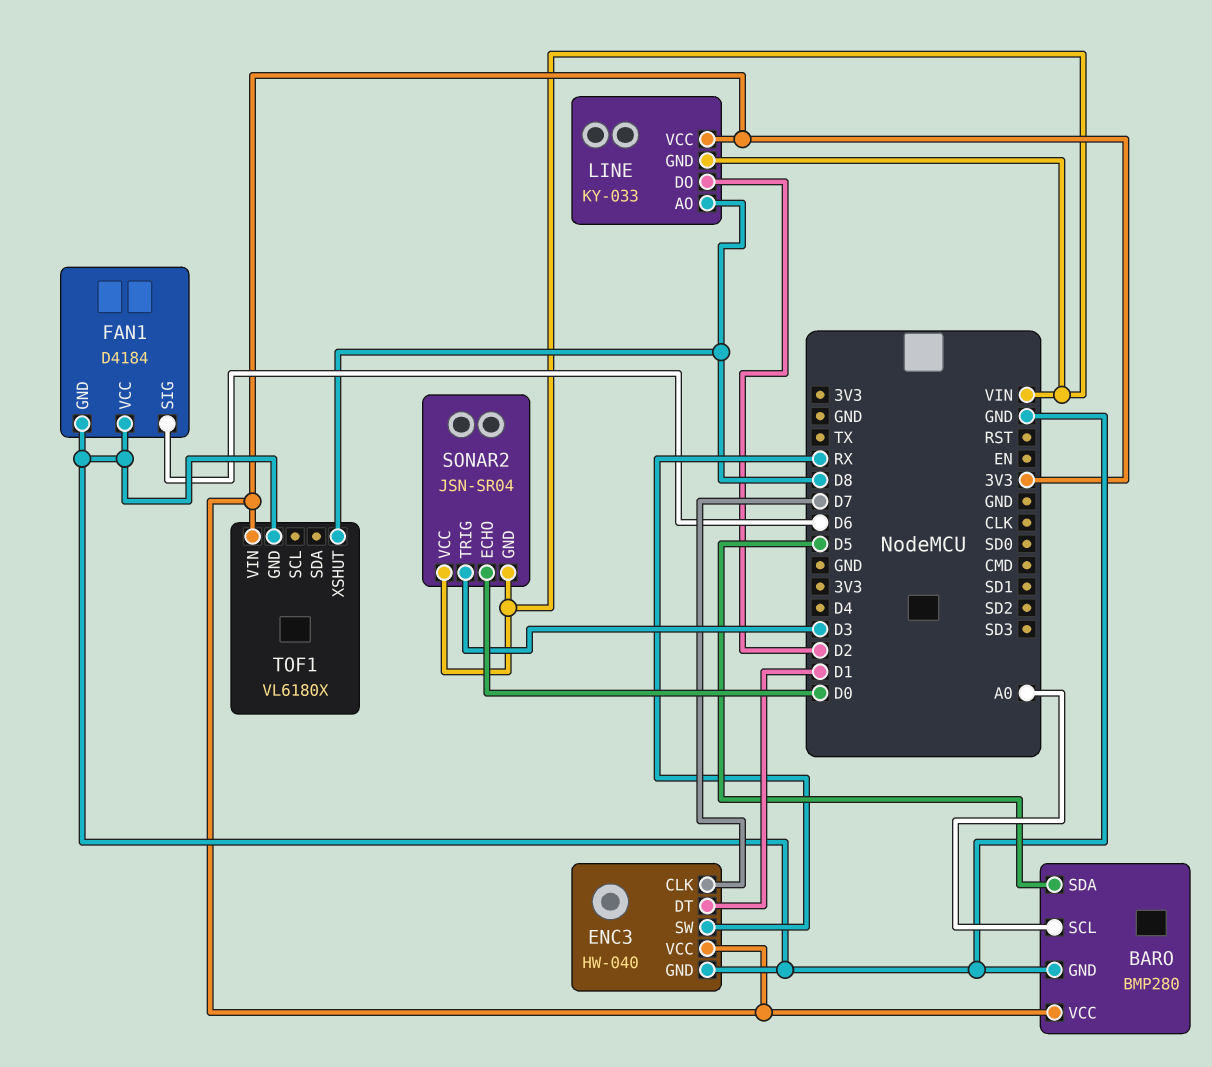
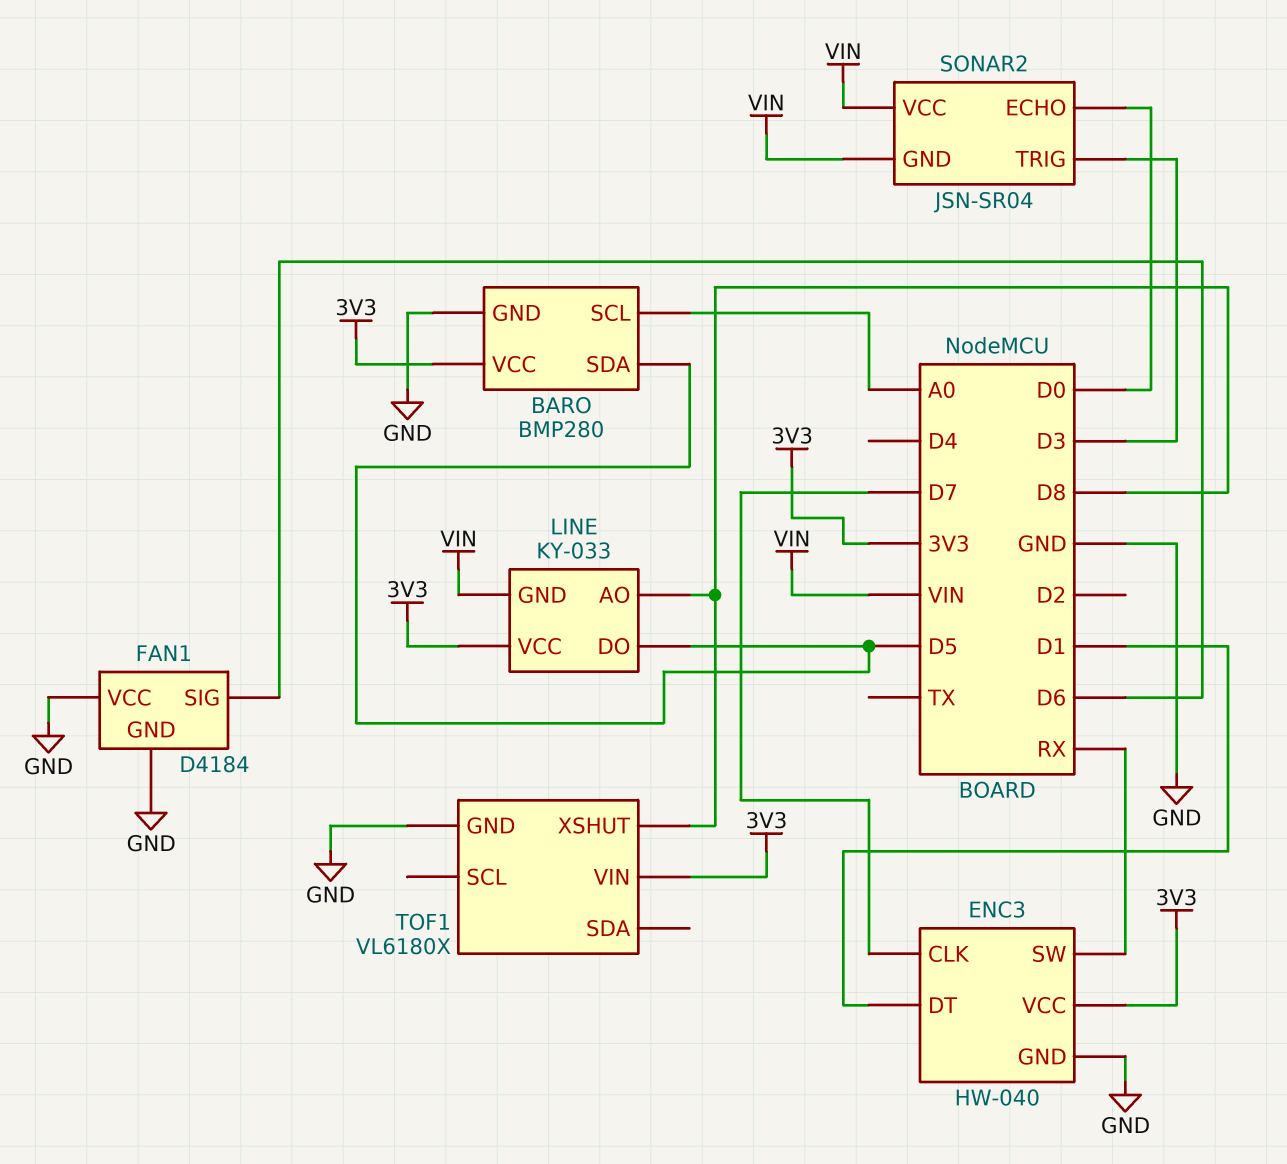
LINE pin DO: D2 -> D5

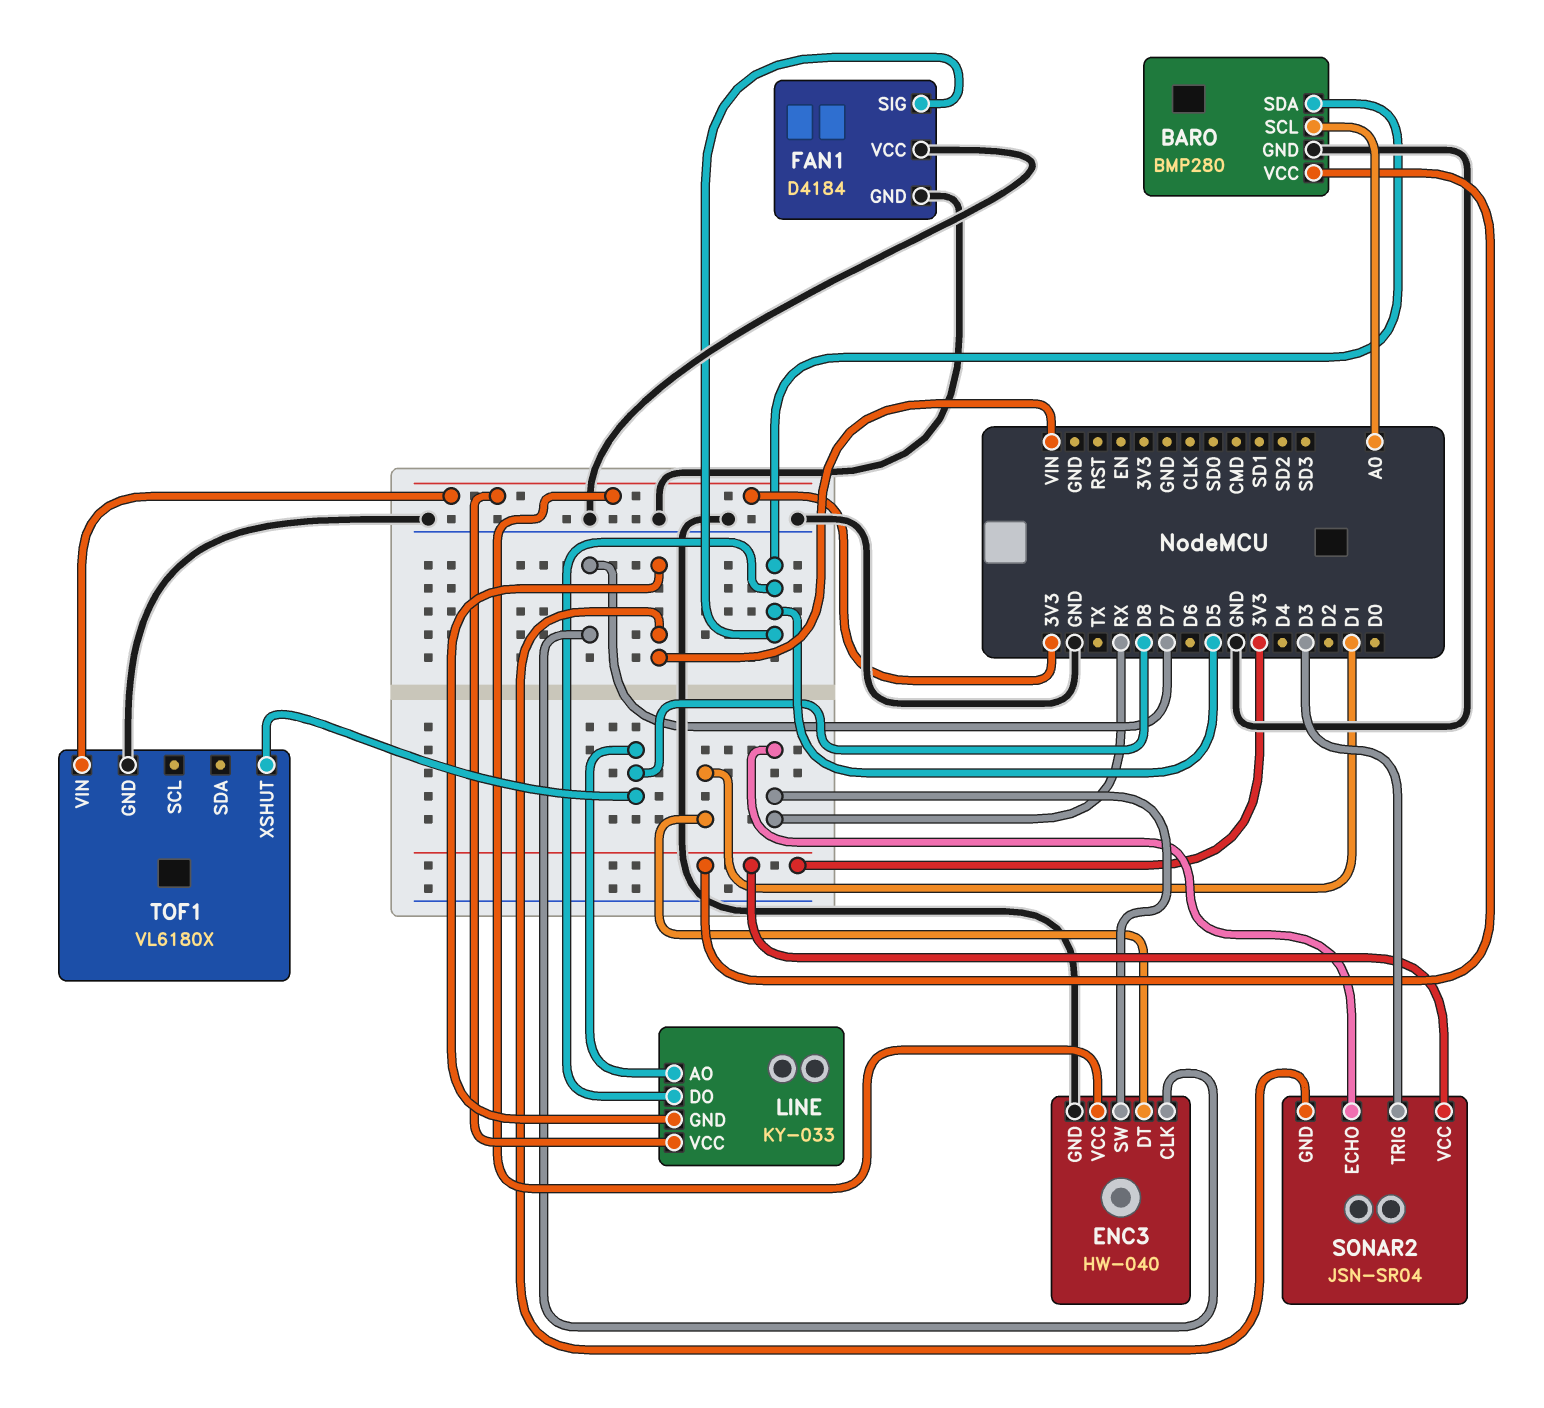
FAN1 pin SIG: D6 -> D5
SONAR2 pin ECHO: D0 -> RX
SONAR2 pin VCC: VIN -> 3V3

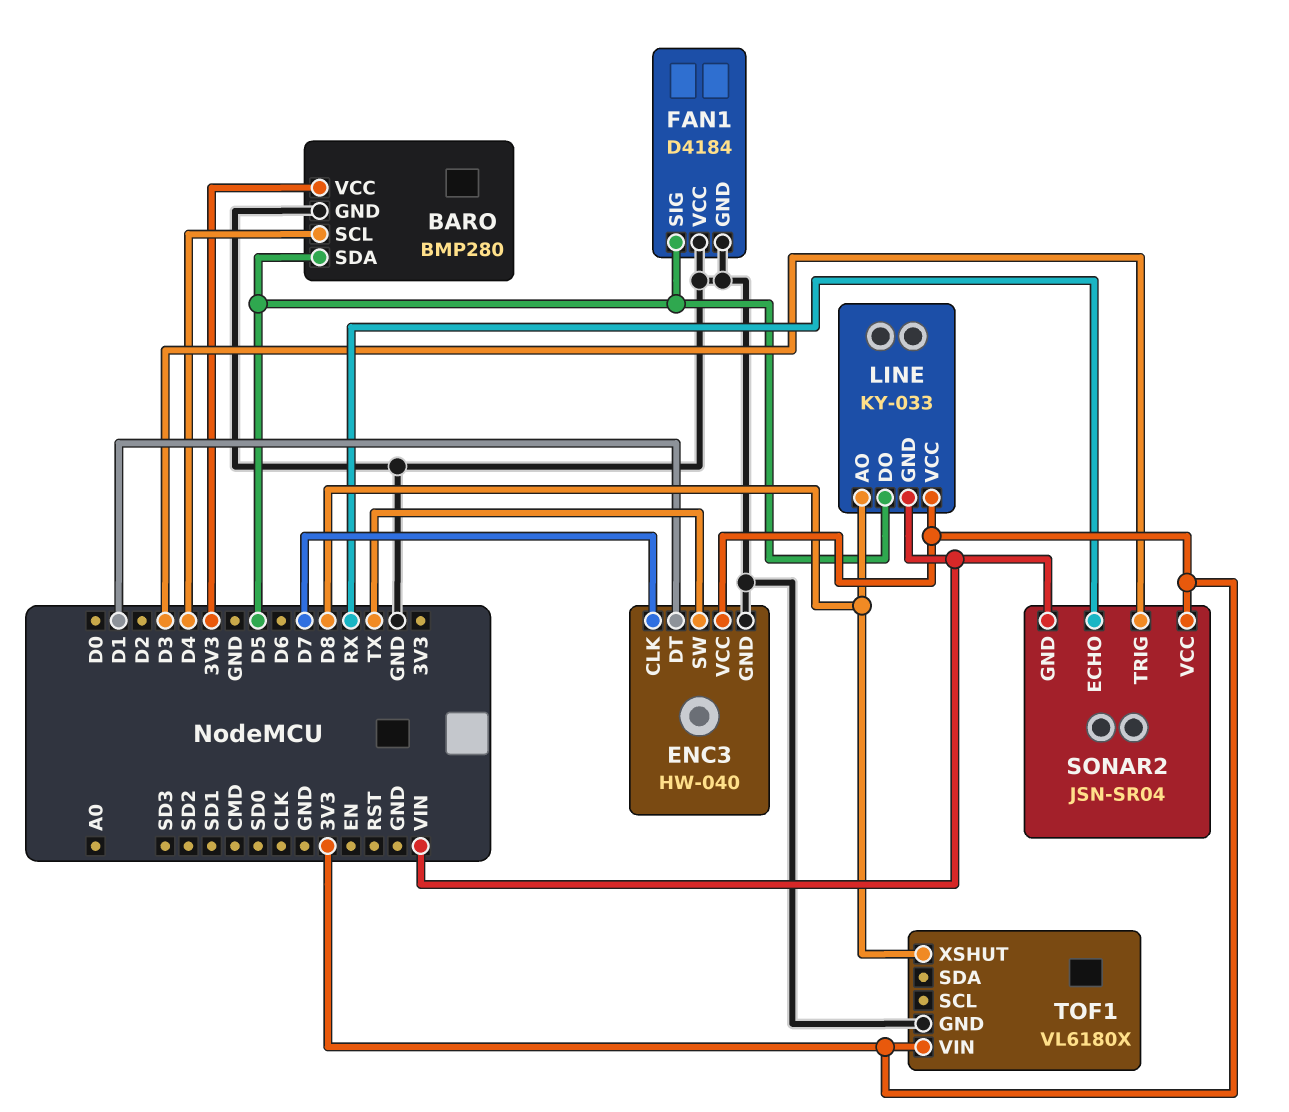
BARO pin SCL: A0 -> D4
ENC3 pin SW: RX -> TX

